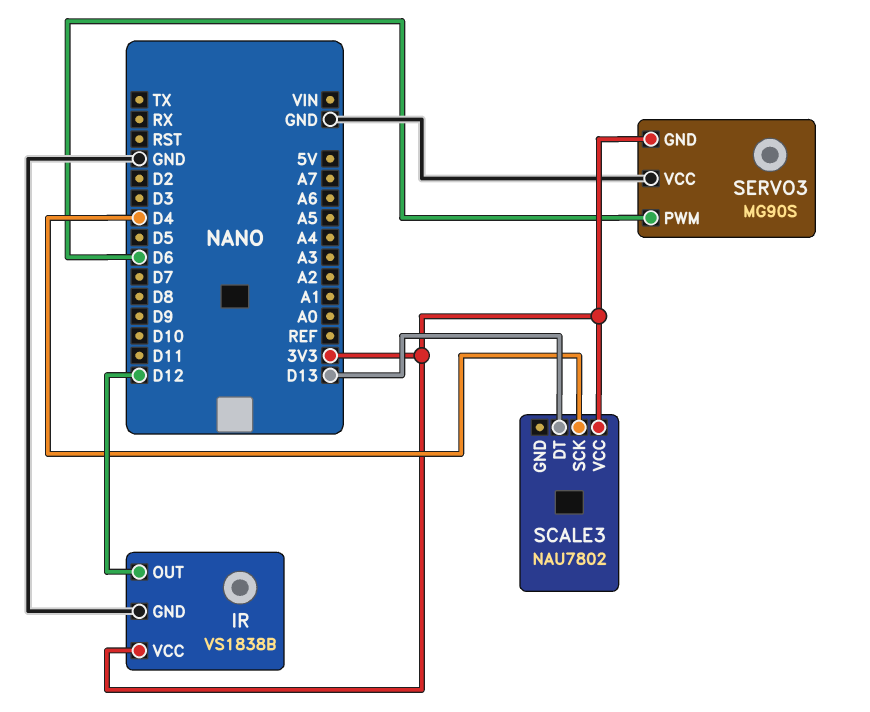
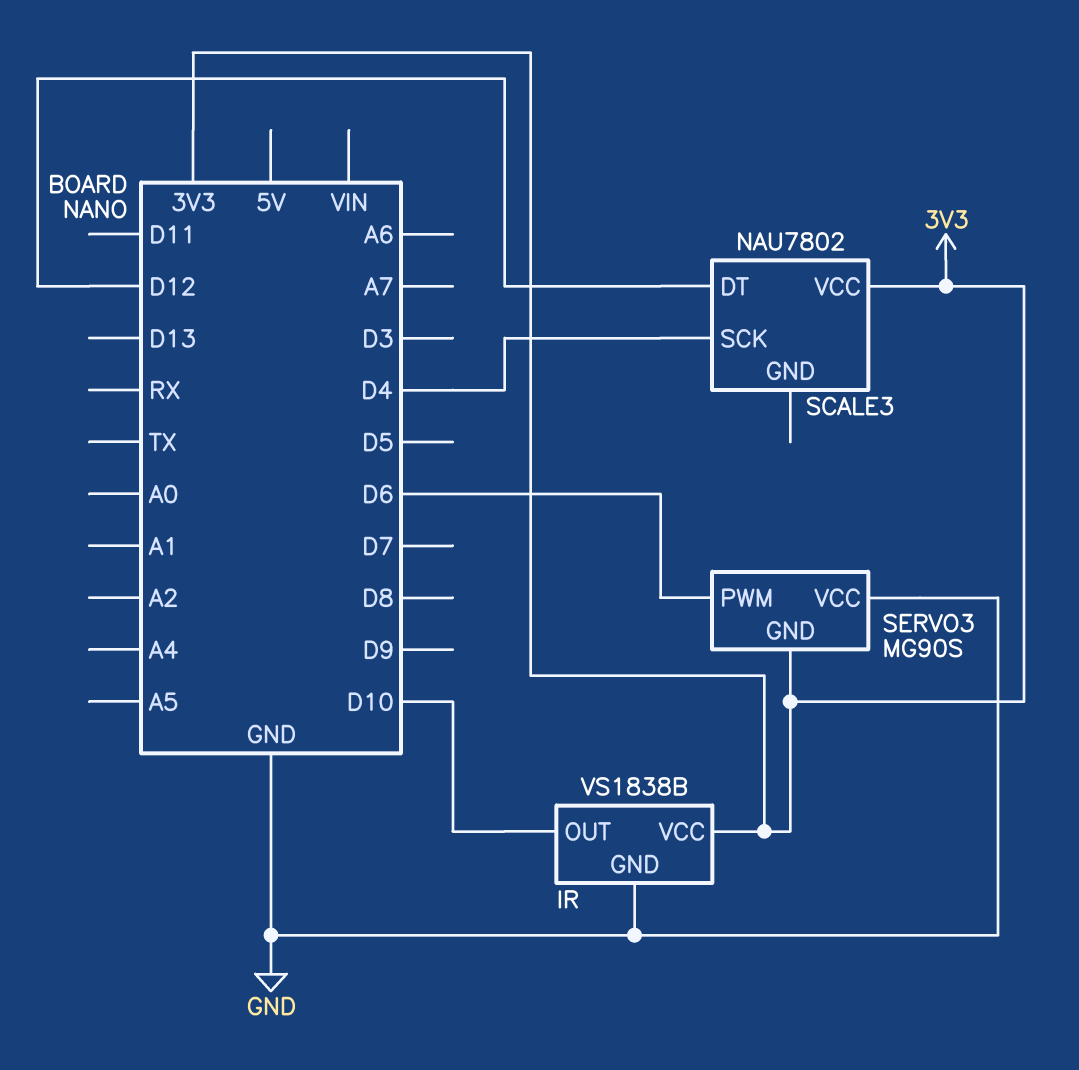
IR pin OUT: D12 -> D10
SCALE3 pin DT: D13 -> D12

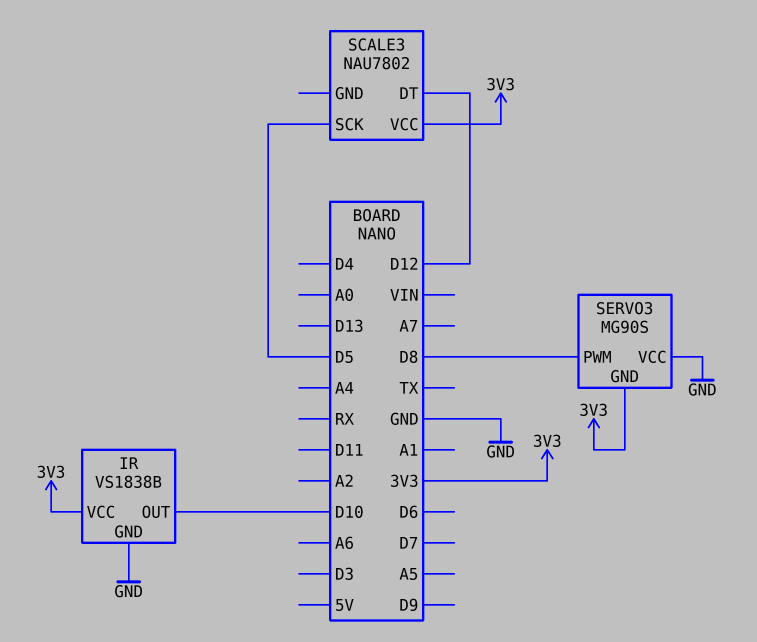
SCALE3 pin SCK: D4 -> D5
SERVO3 pin PWM: D6 -> D8

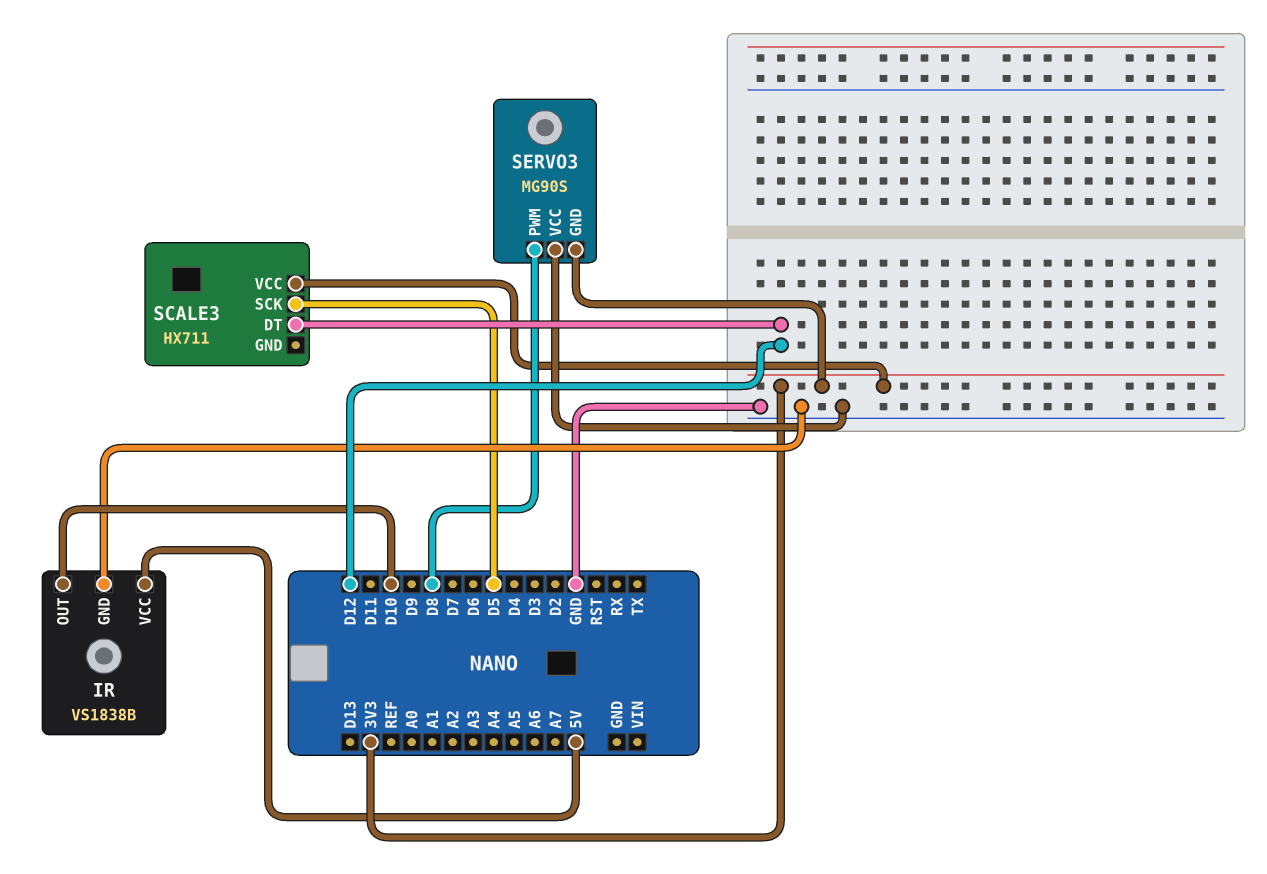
IR pin VCC: 3V3 -> 5V
SCALE3: NAU7802 -> HX711

